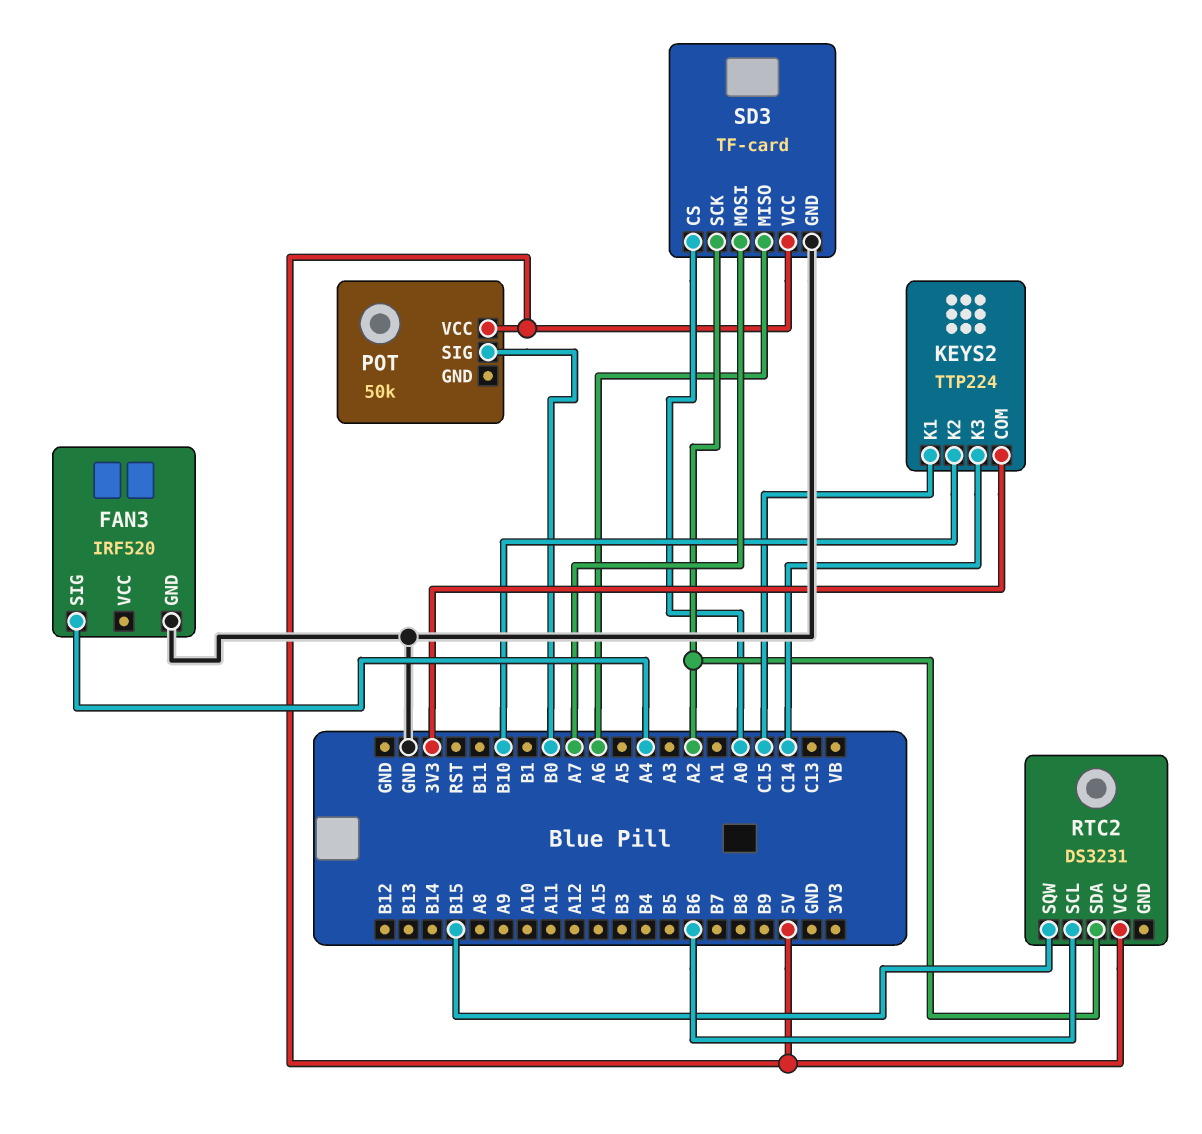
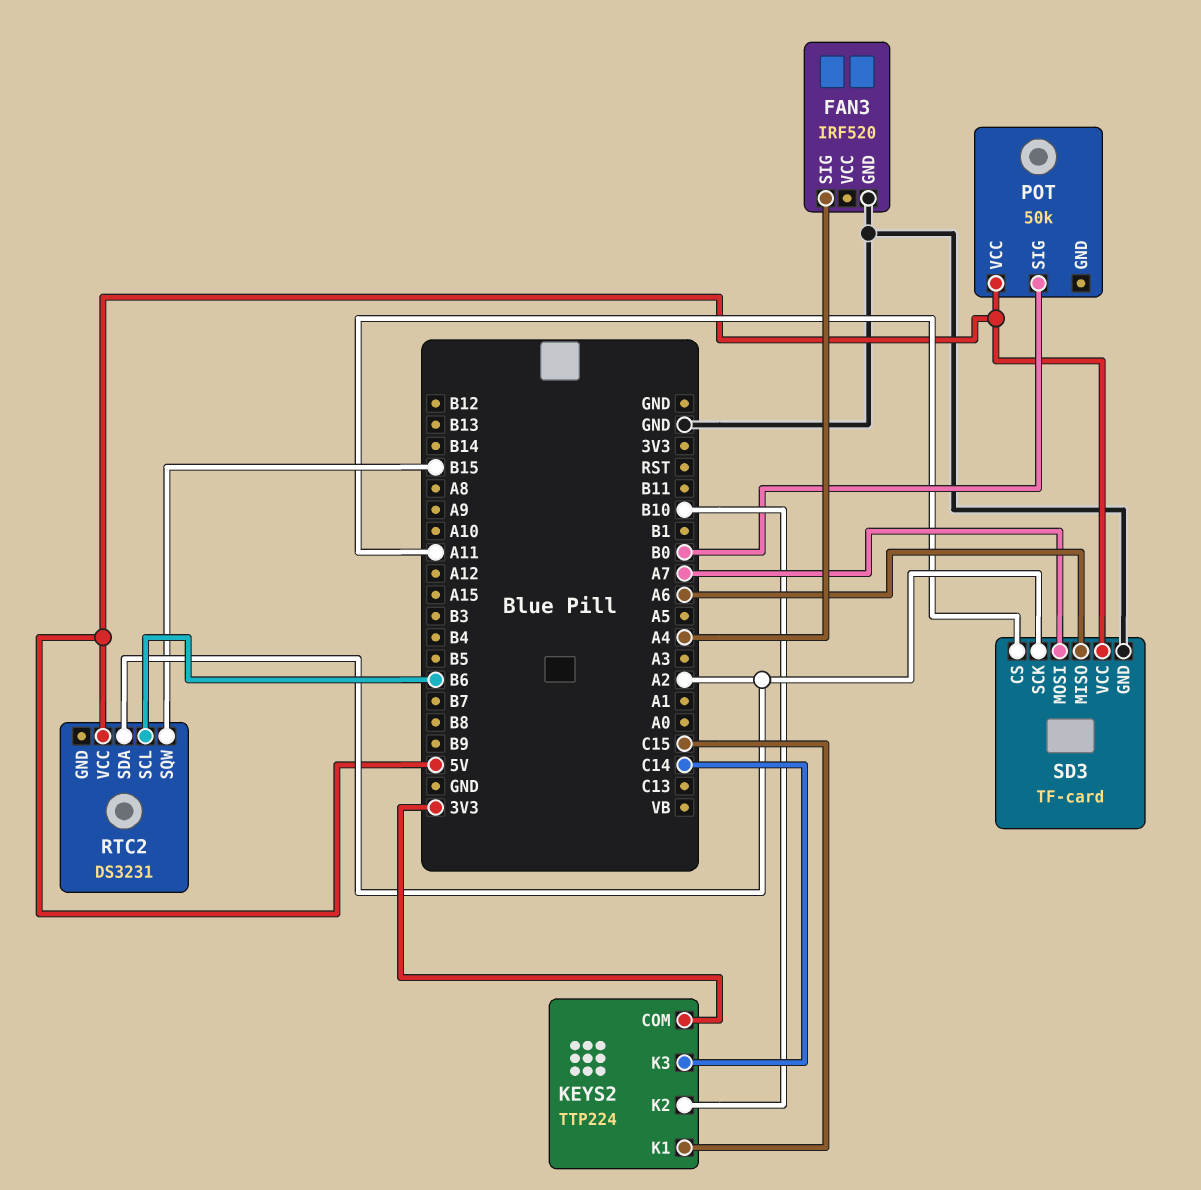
SD3 pin CS: A0 -> A11

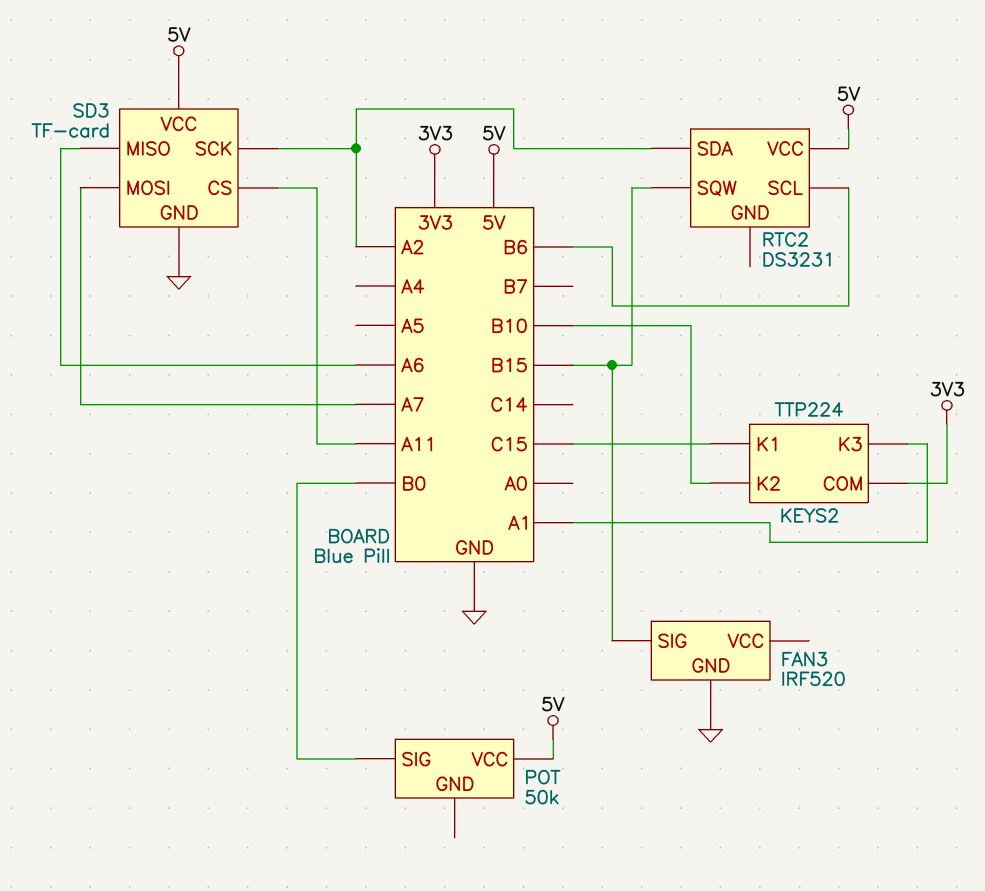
FAN3 pin SIG: A4 -> B15
KEYS2 pin K3: C14 -> A1

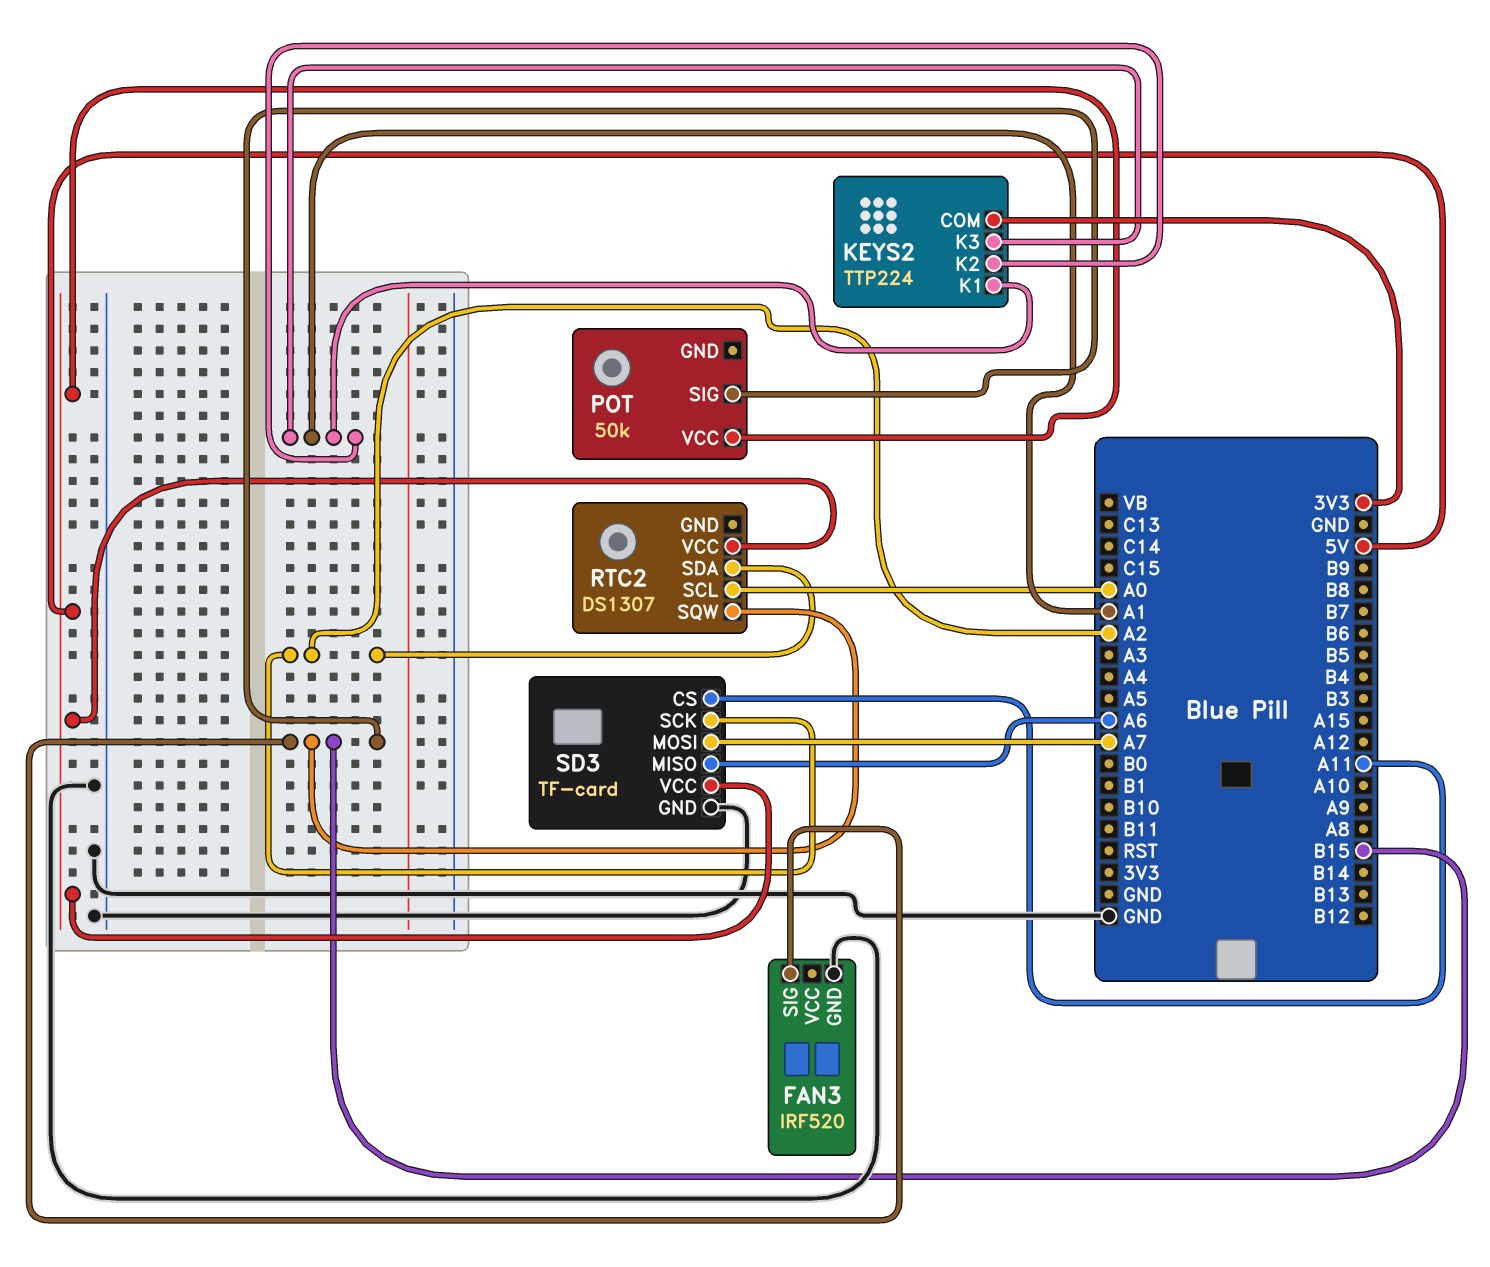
KEYS2 pin K1: C15 -> A1
KEYS2 pin K2: B10 -> A1
POT pin SIG: B0 -> B15
RTC2: DS3231 -> DS1307
RTC2 pin SCL: B6 -> A0

